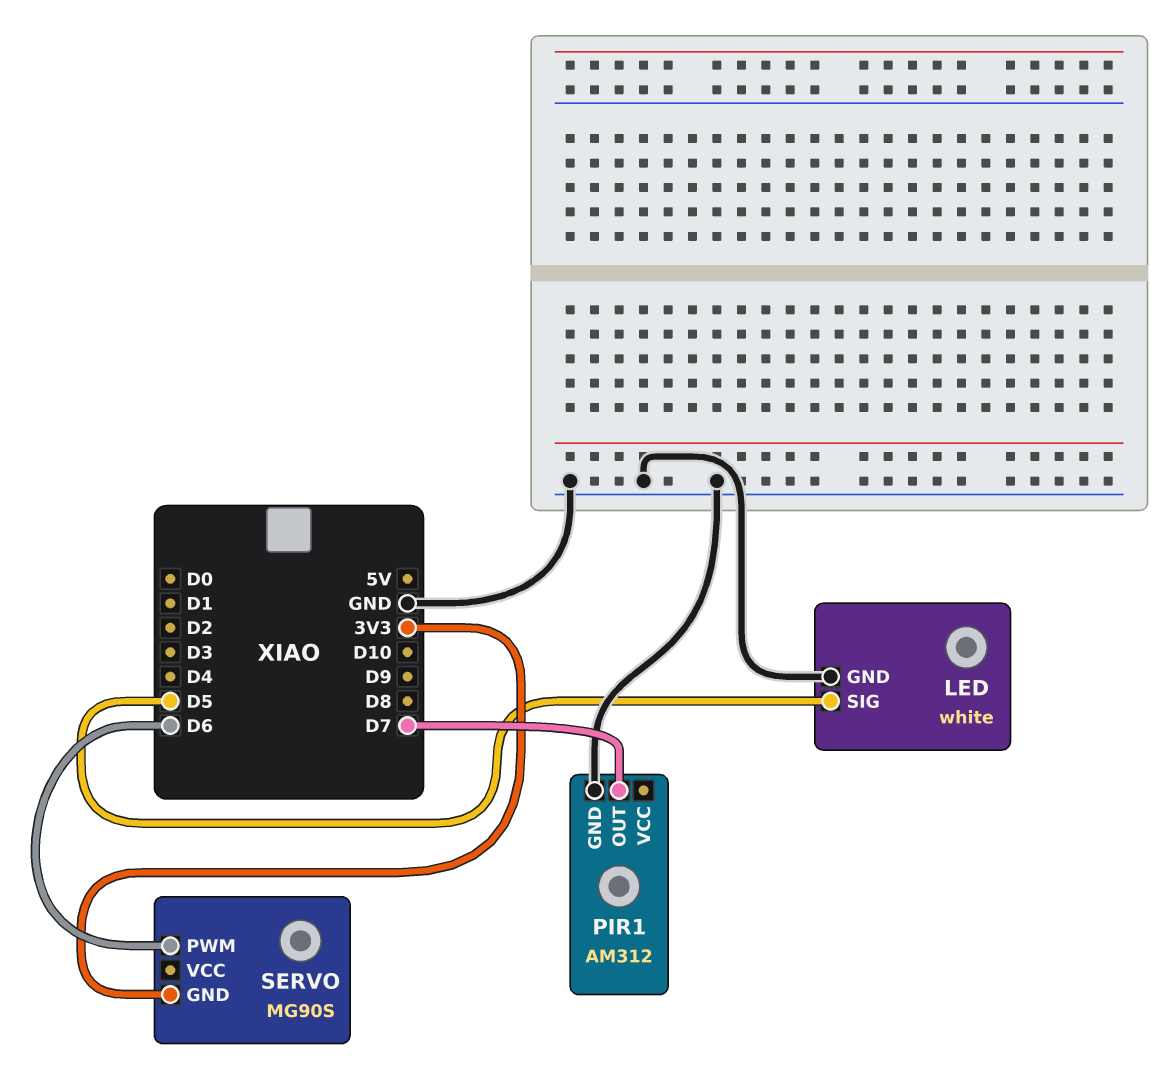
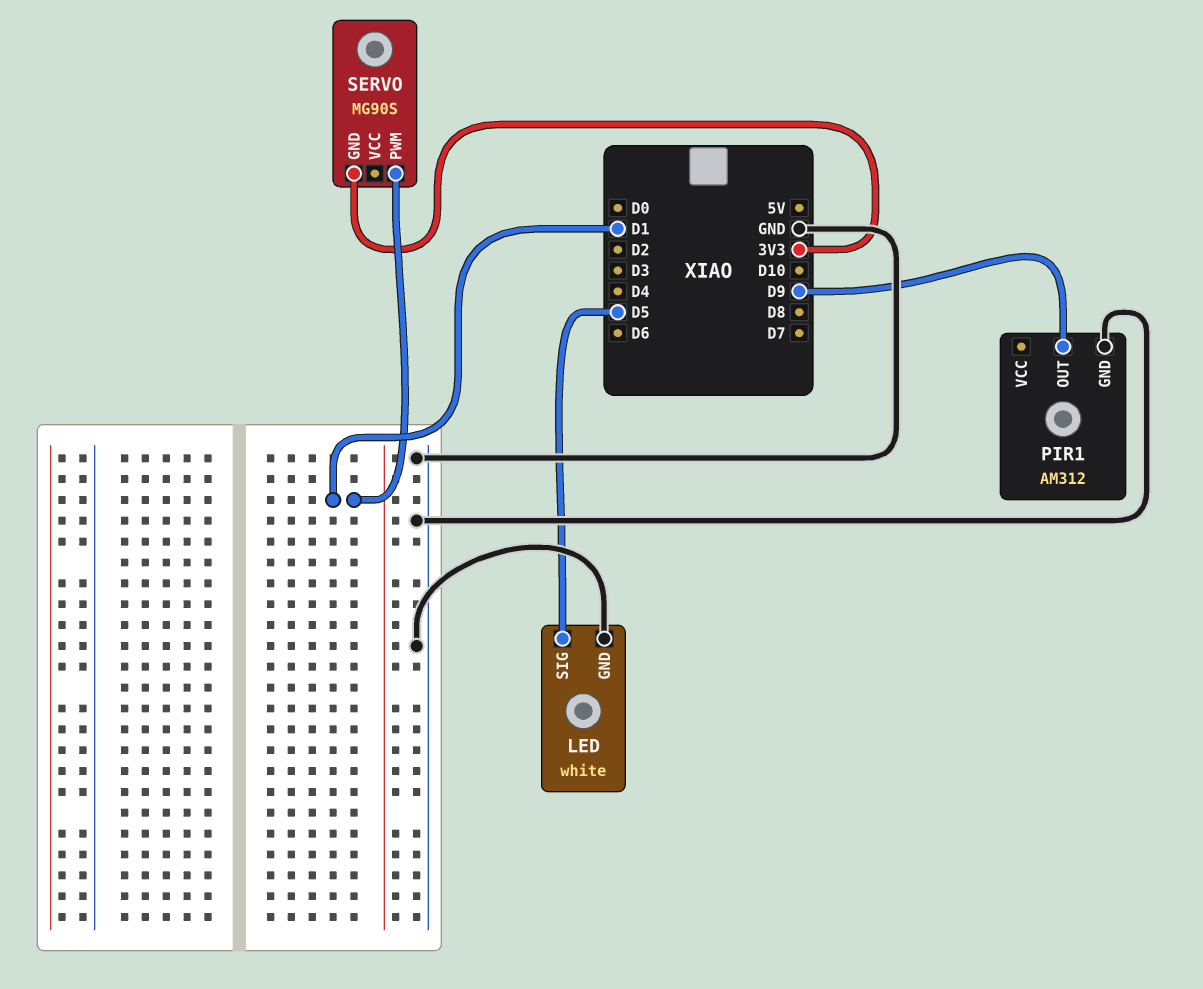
PIR1 pin OUT: D7 -> D9
SERVO pin PWM: D6 -> D1

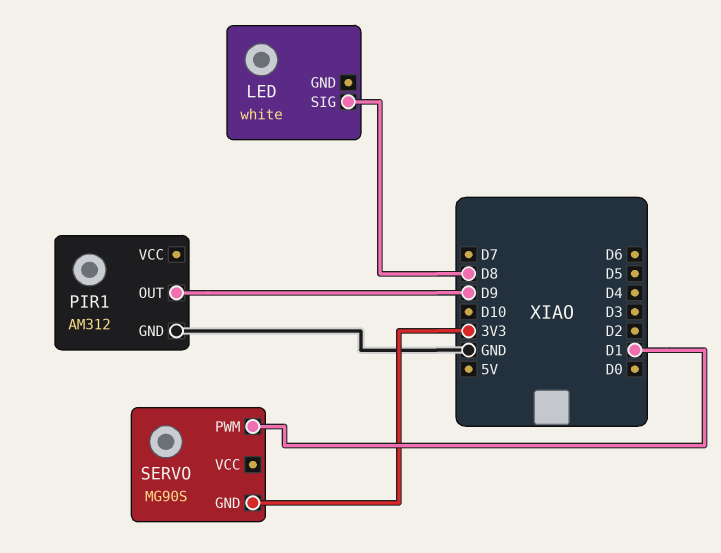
LED pin GND: GND -> none
LED pin SIG: D5 -> D8

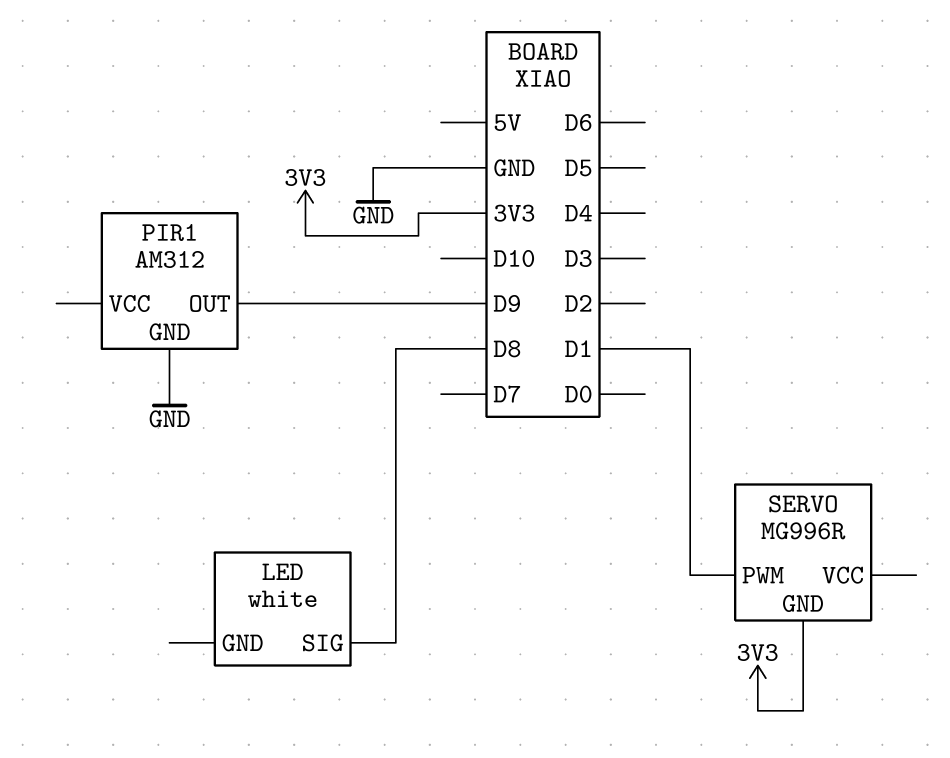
SERVO: MG90S -> MG996R

